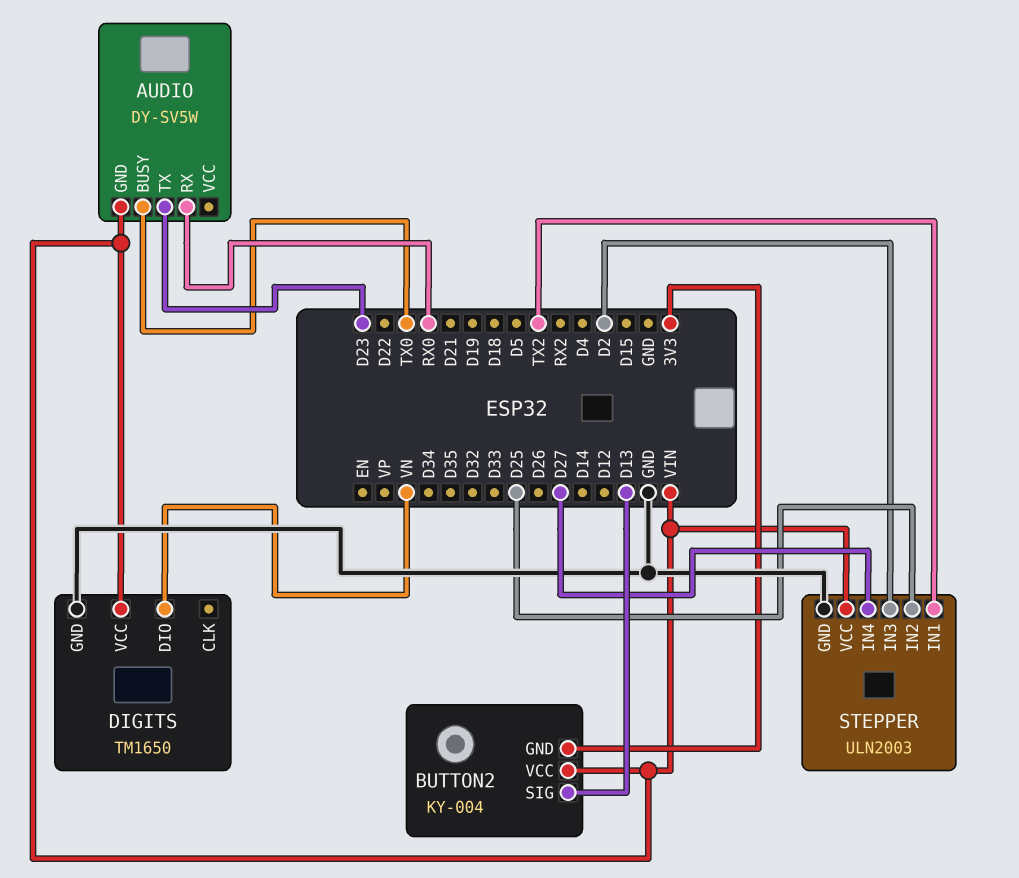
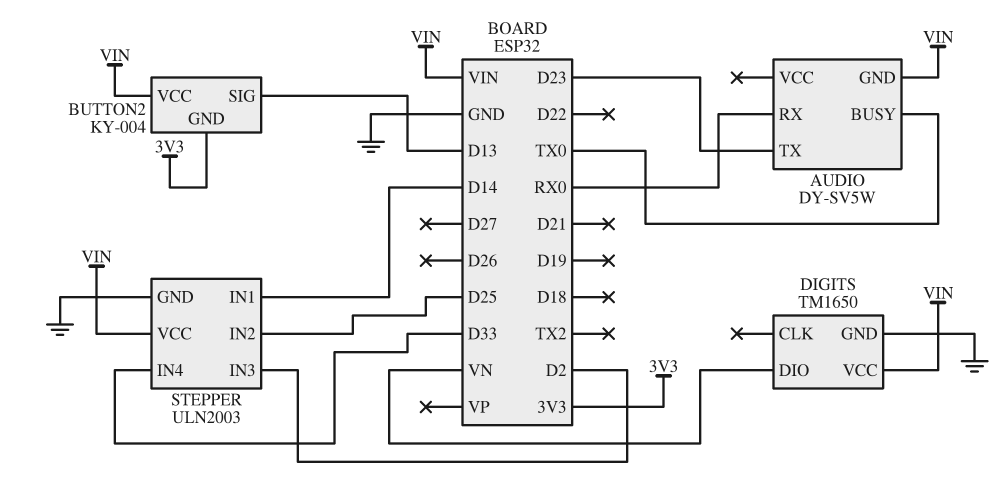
STEPPER pin IN1: TX2 -> D14
STEPPER pin IN4: D27 -> D33

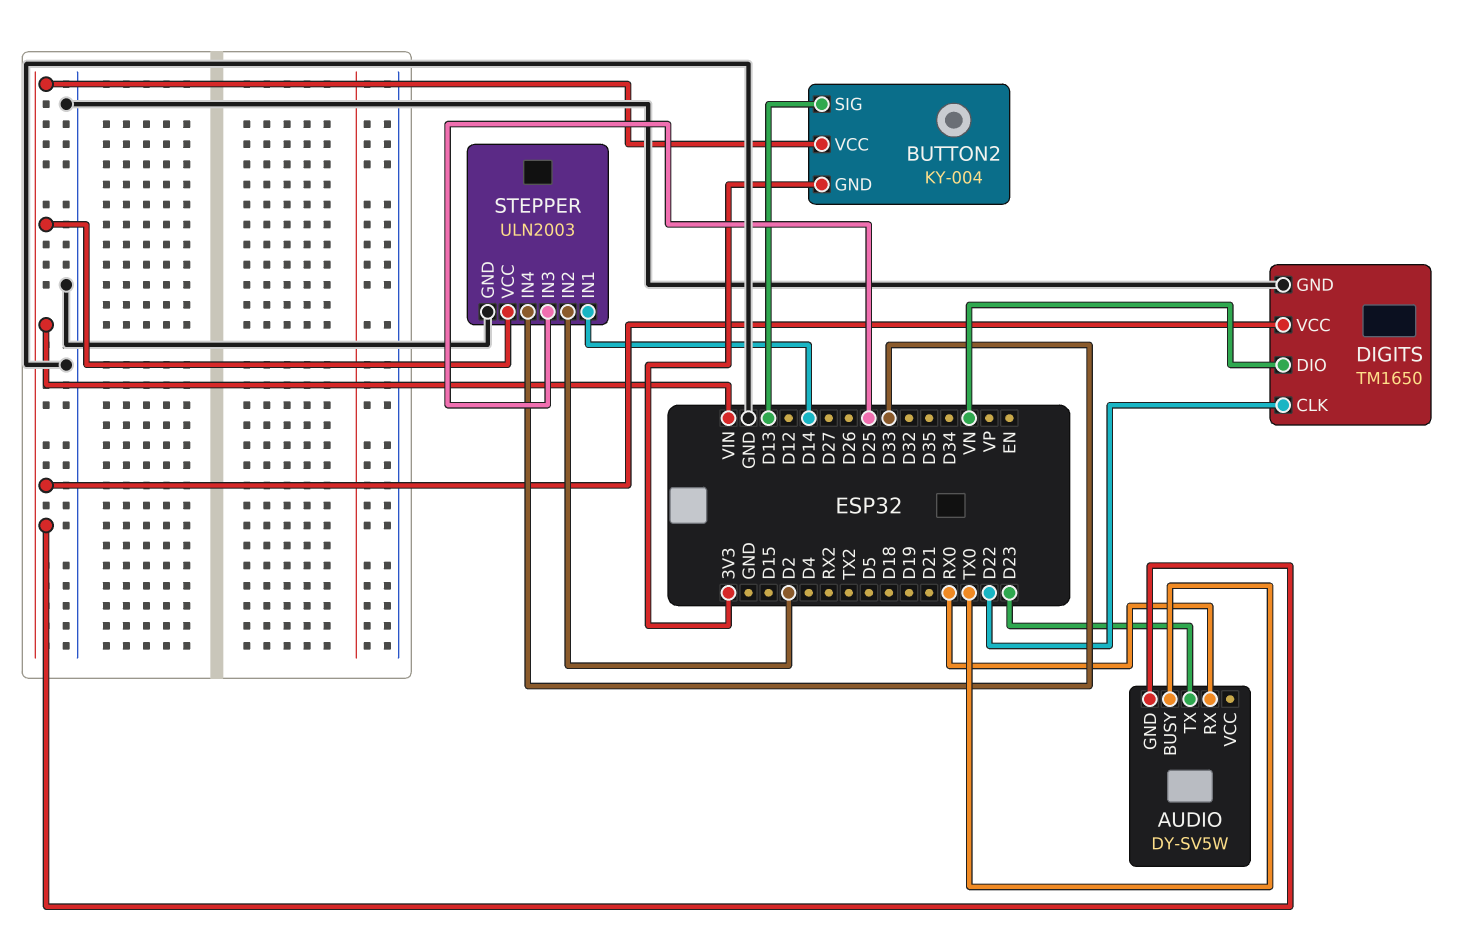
DIGITS pin CLK: none -> D22
STEPPER pin IN2: D25 -> D2
STEPPER pin IN3: D2 -> D25

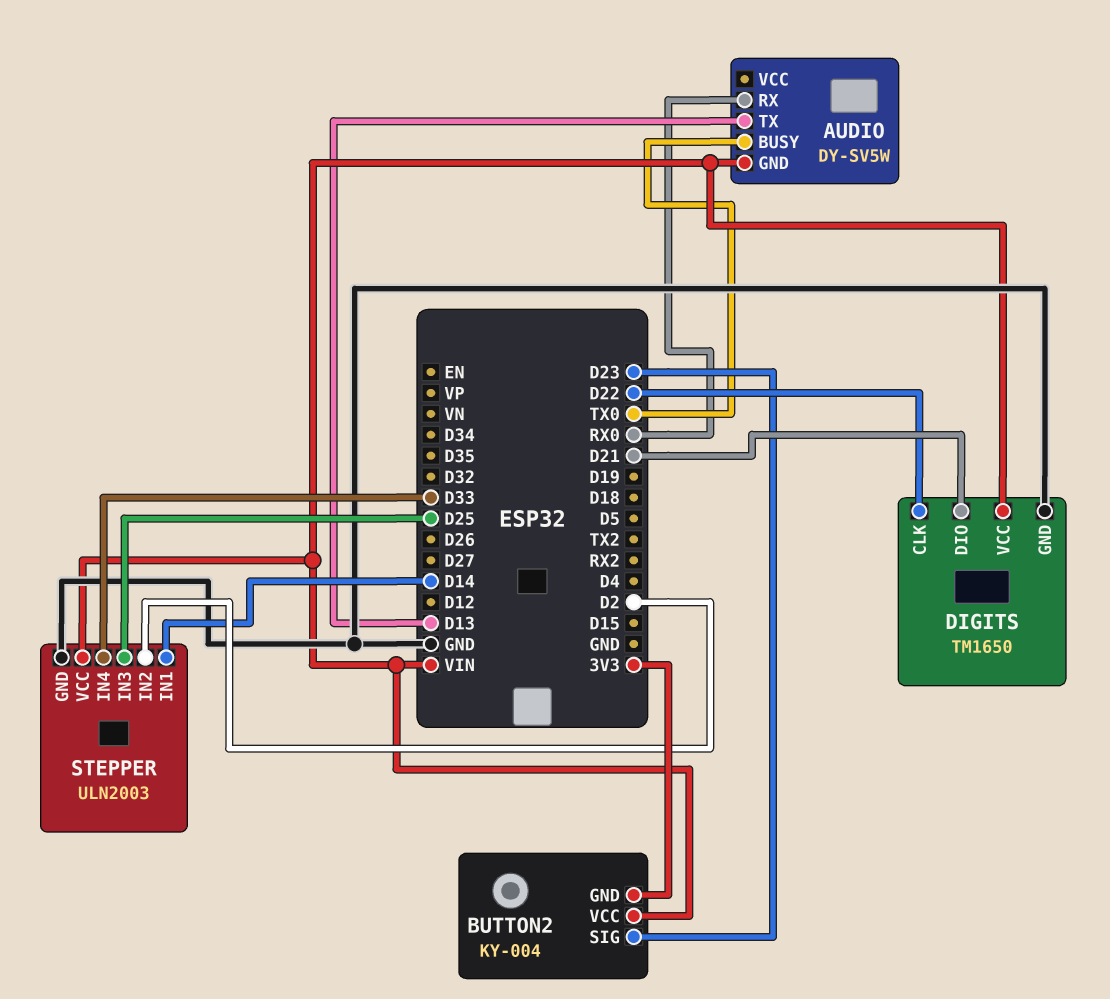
AUDIO pin TX: D23 -> D13
BUTTON2 pin SIG: D13 -> D23
DIGITS pin DIO: VN -> D21

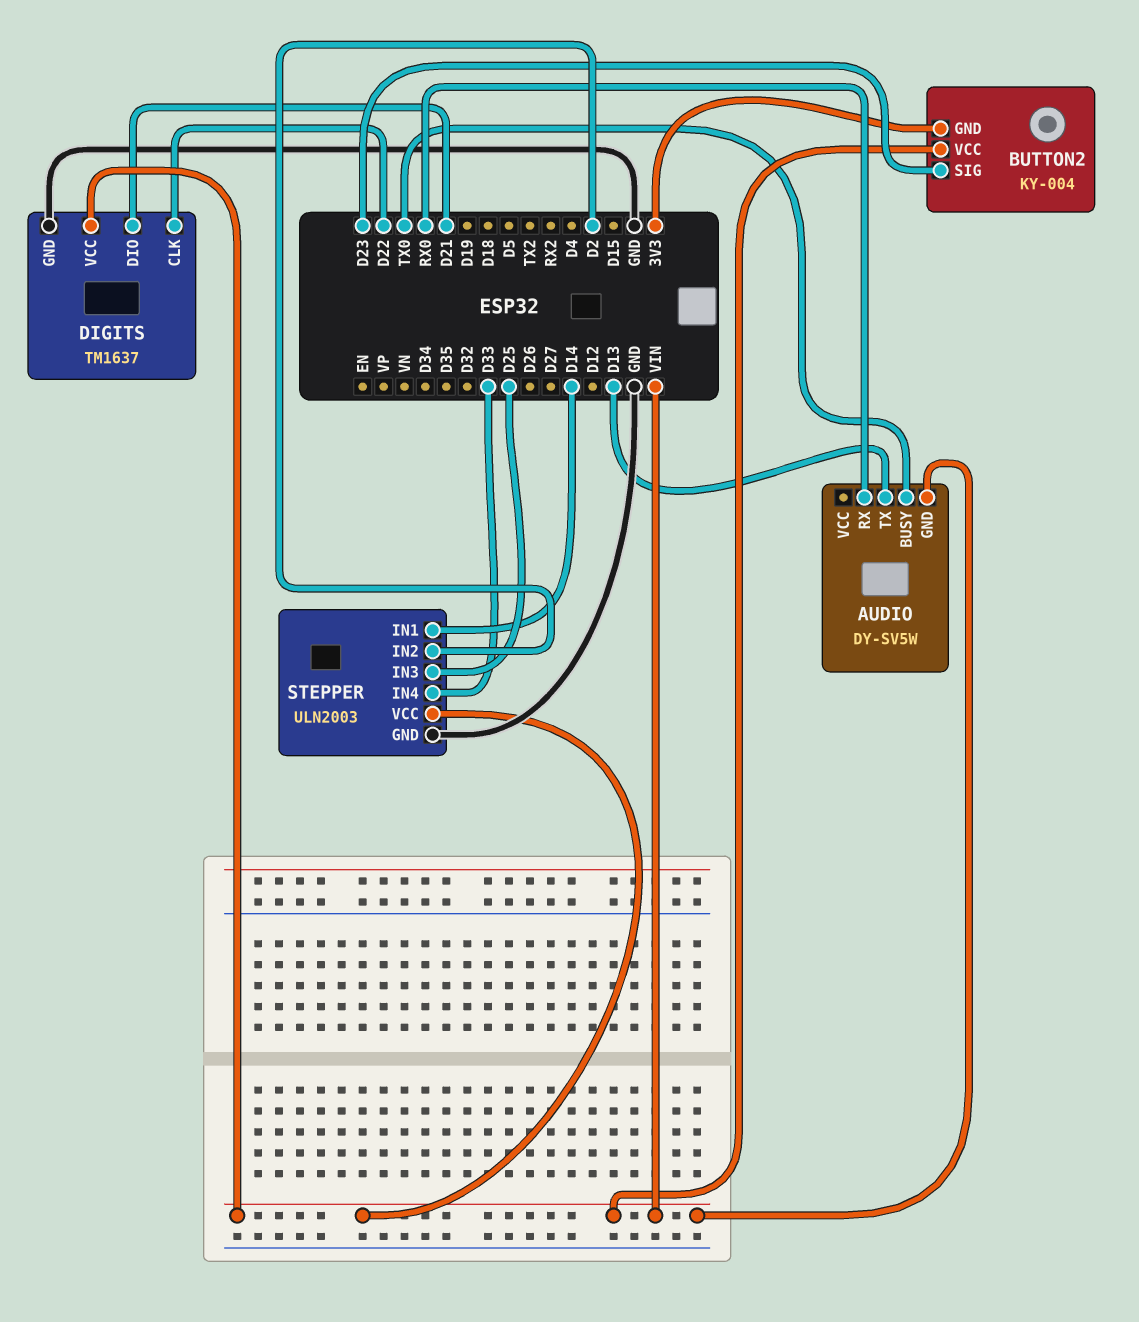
DIGITS: TM1650 -> TM1637

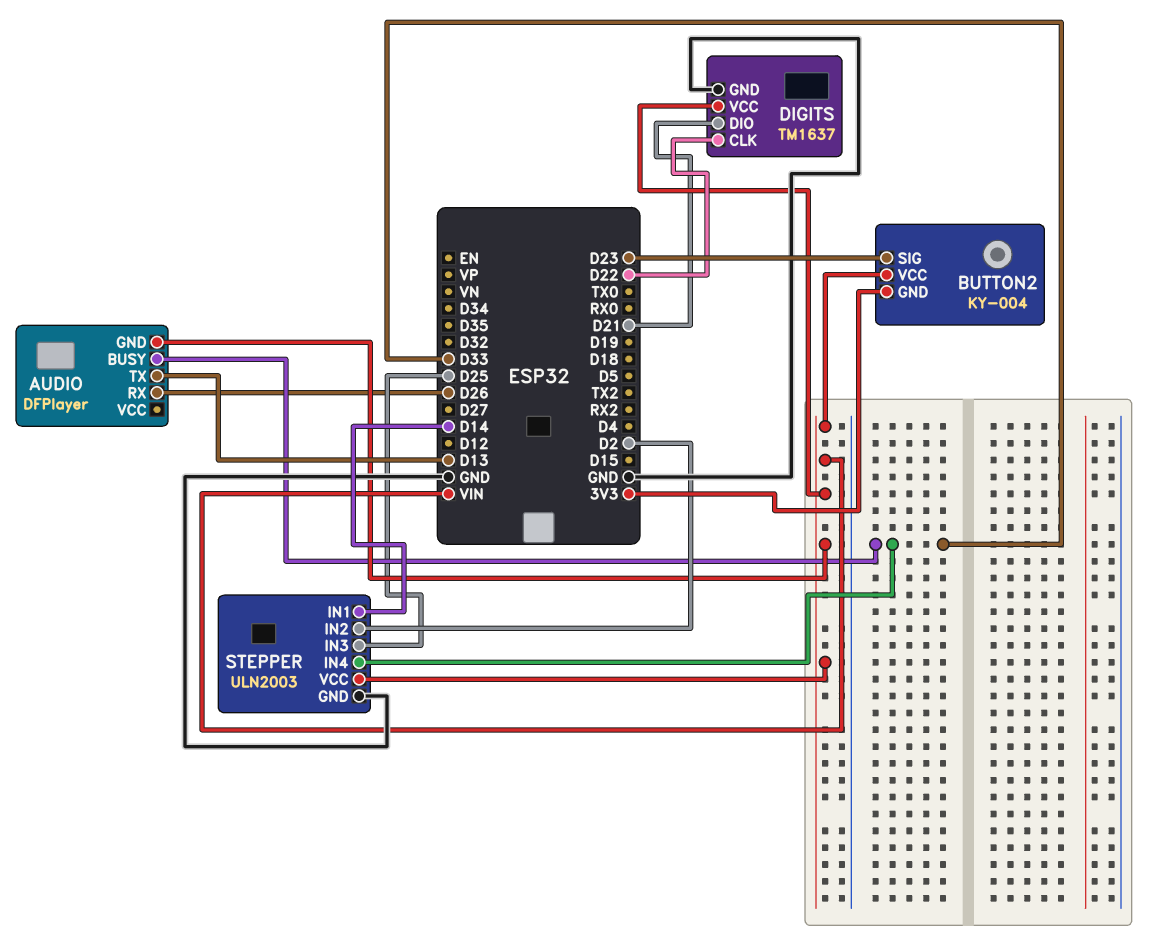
AUDIO: DY-SV5W -> DFPlayer
AUDIO pin BUSY: TX0 -> D33
AUDIO pin RX: RX0 -> D26

